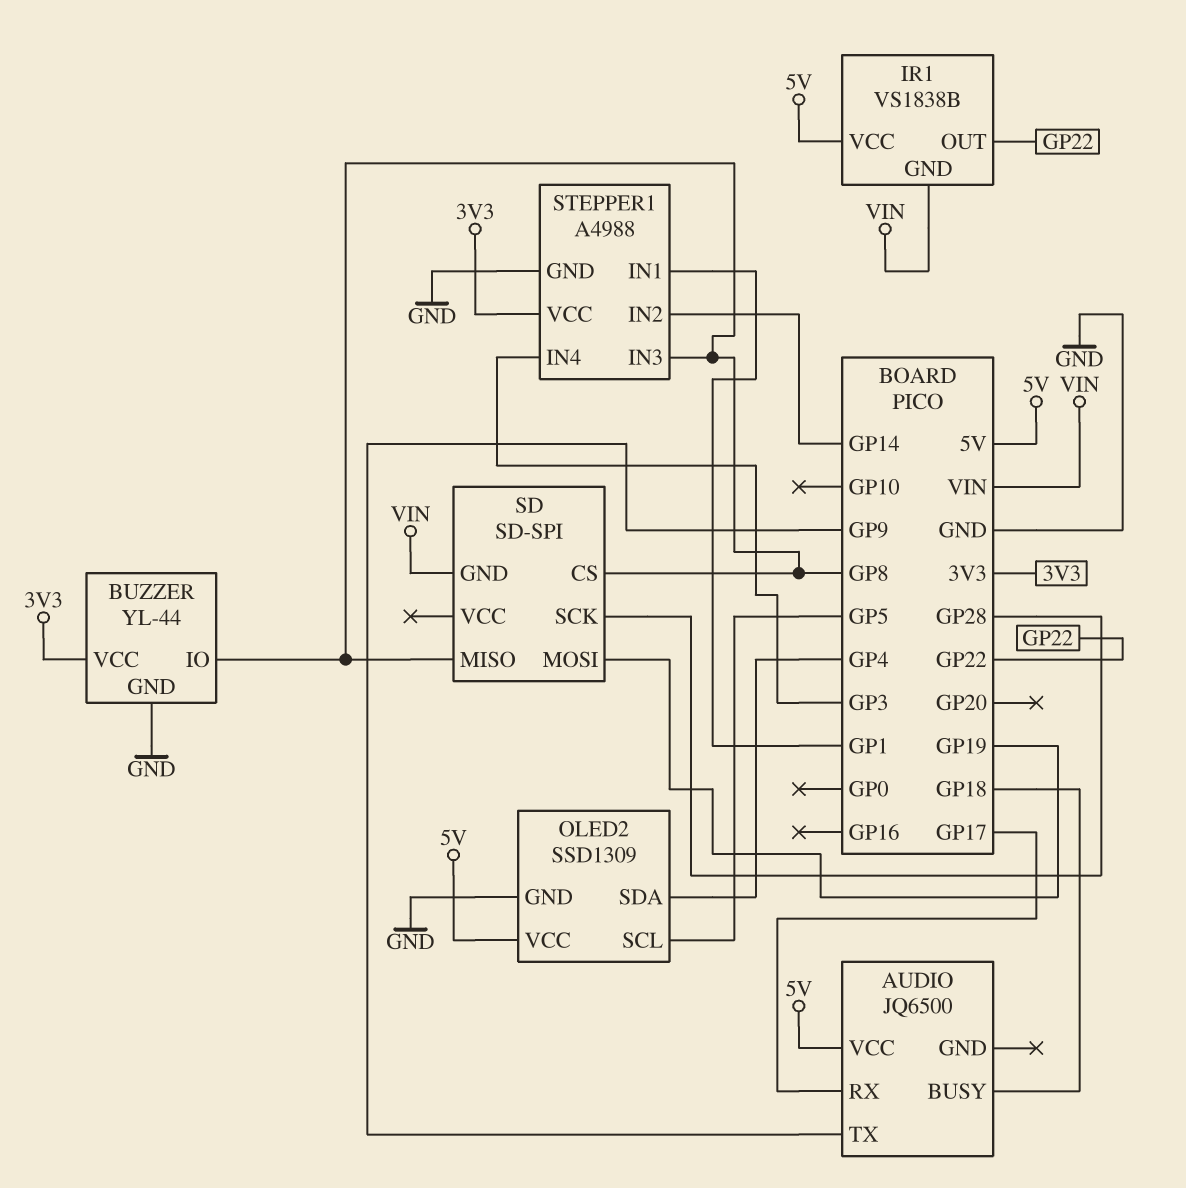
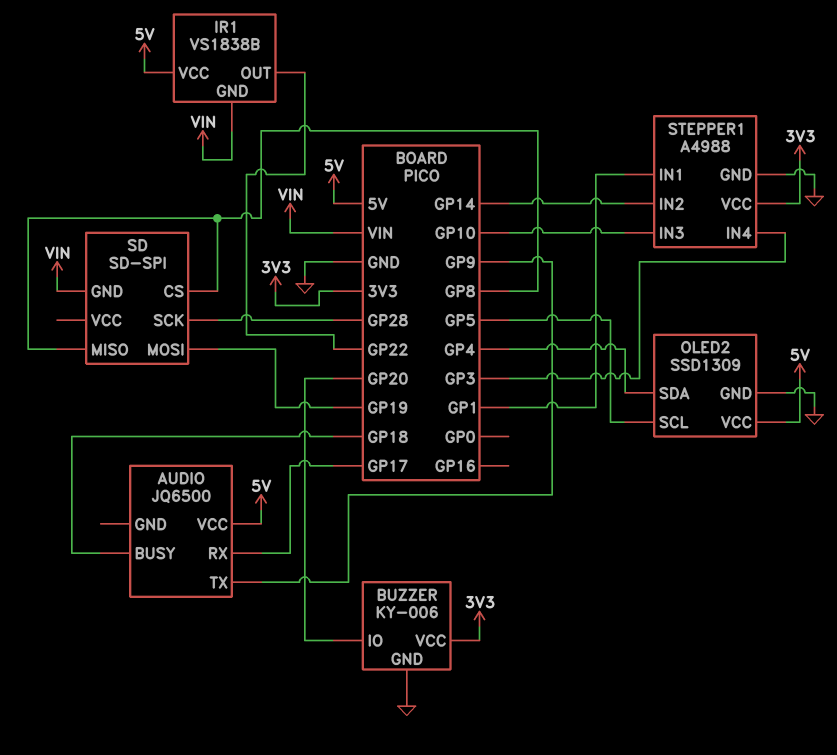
BUZZER: YL-44 -> KY-006
BUZZER pin IO: GP8 -> GP20
STEPPER1 pin IN3: GP8 -> GP10

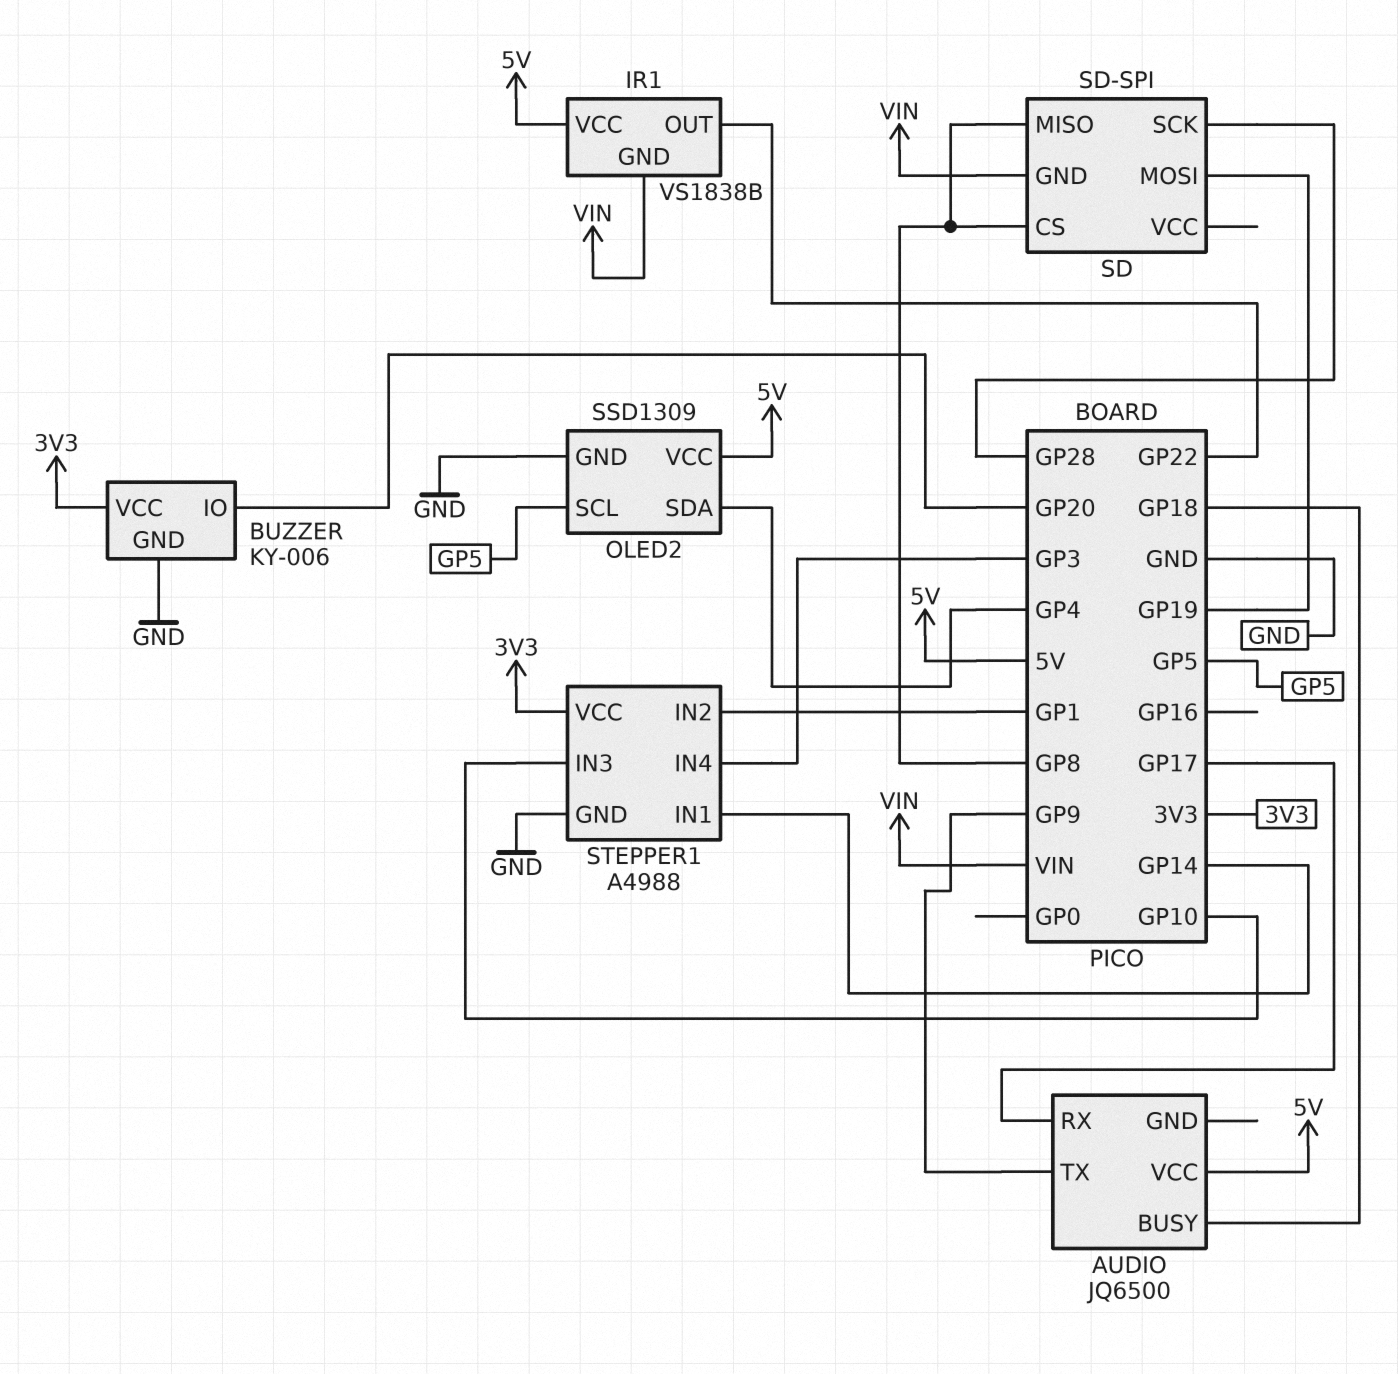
STEPPER1 pin IN1: GP1 -> GP14
STEPPER1 pin IN2: GP14 -> GP1

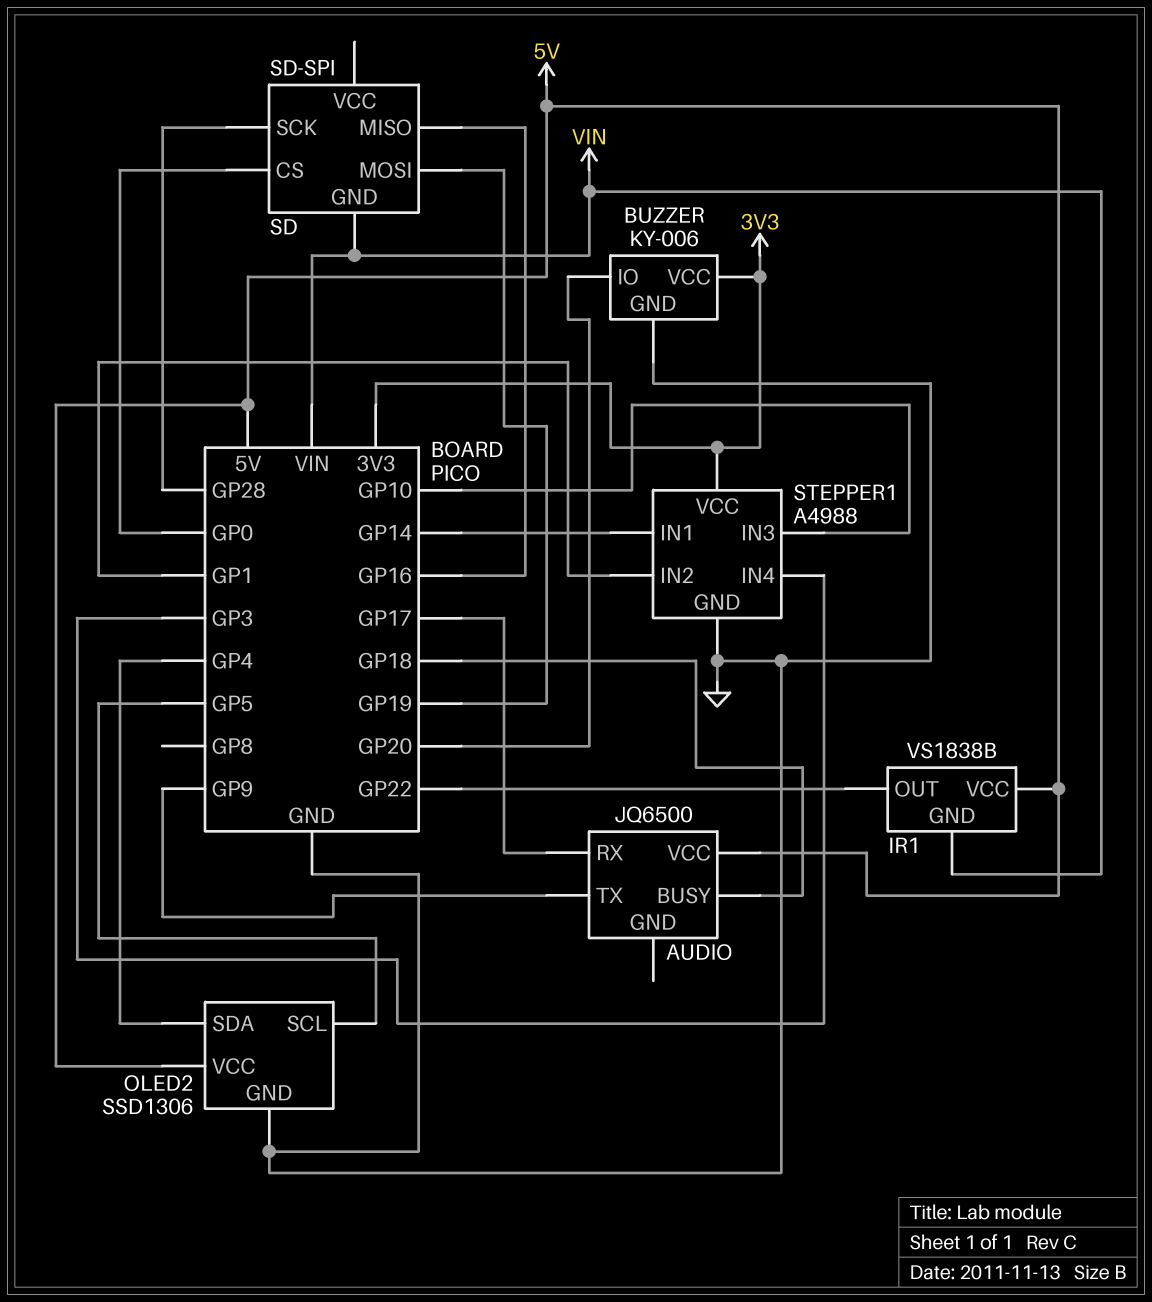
OLED2: SSD1309 -> SSD1306
SD pin CS: GP8 -> GP0
SD pin MISO: GP8 -> GP16

